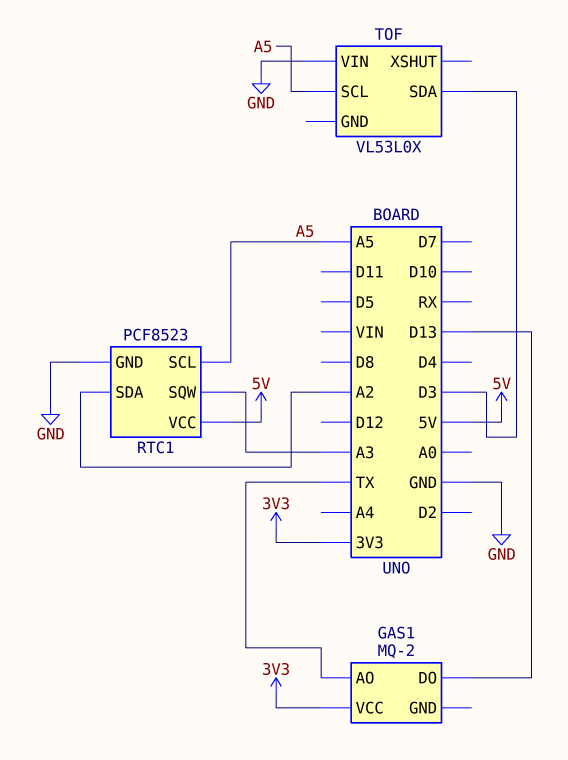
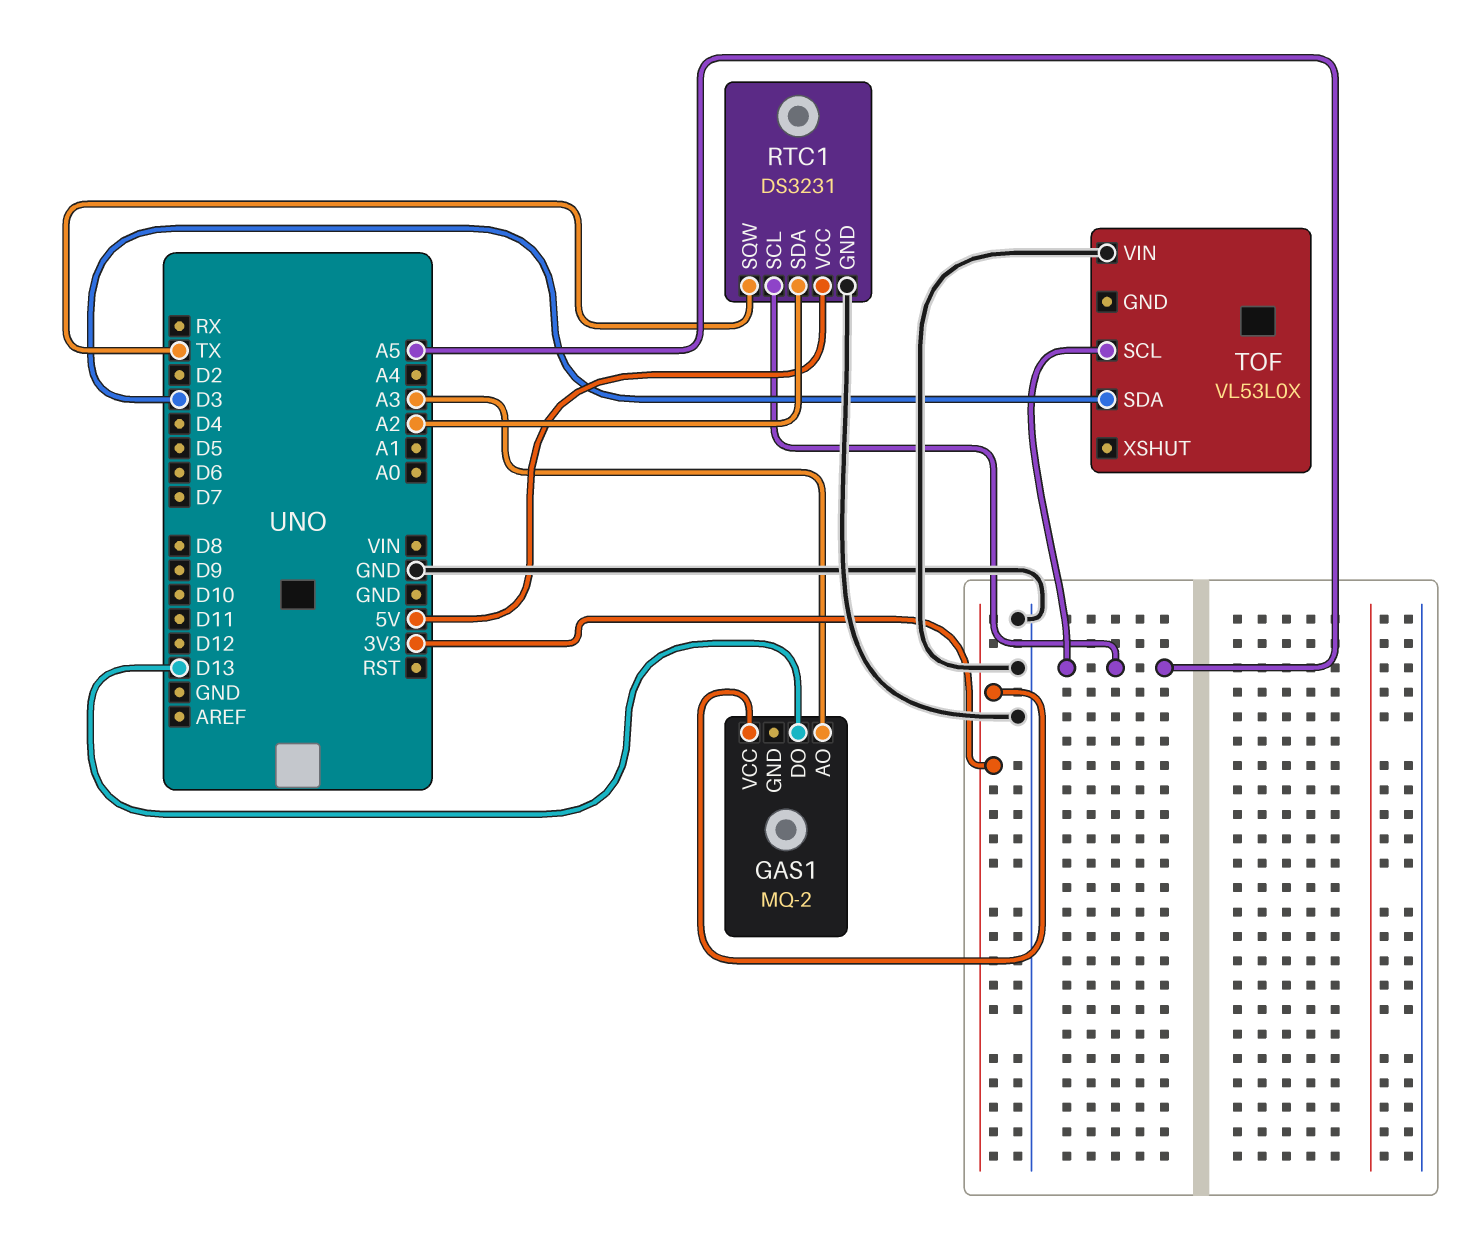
GAS1 pin AO: TX -> A3
RTC1: PCF8523 -> DS3231
RTC1 pin SQW: A3 -> TX

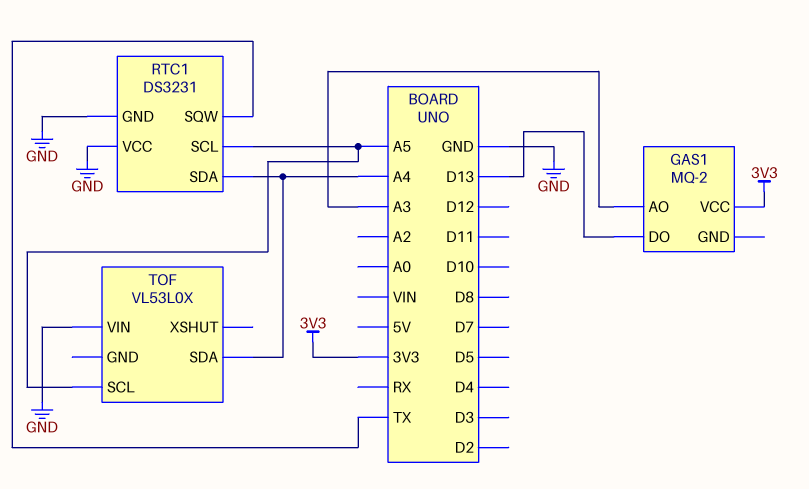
RTC1 pin SDA: A2 -> A4
RTC1 pin VCC: 5V -> GND
TOF pin SDA: D3 -> A4

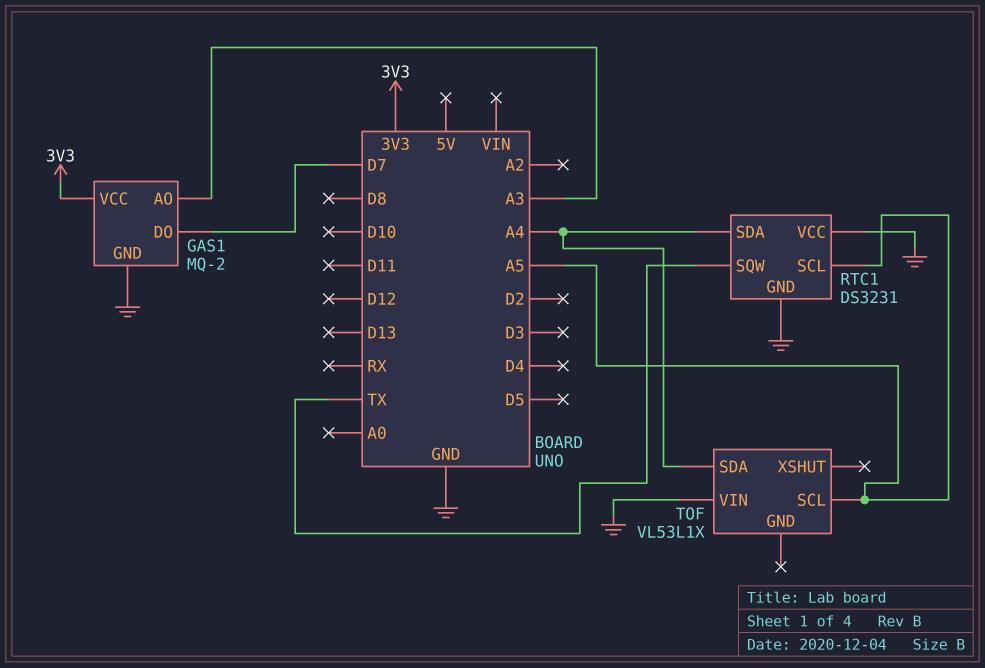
GAS1 pin DO: D13 -> D7
GAS1 pin GND: none -> GND
TOF: VL53L0X -> VL53L1X

